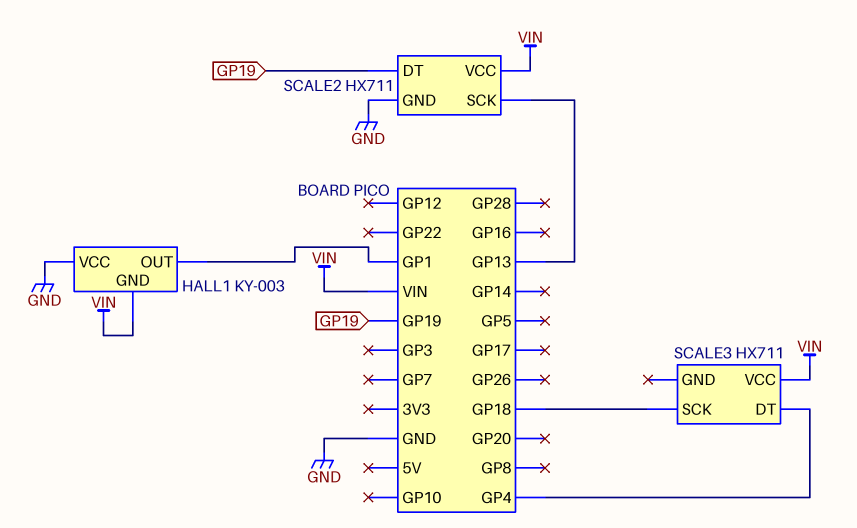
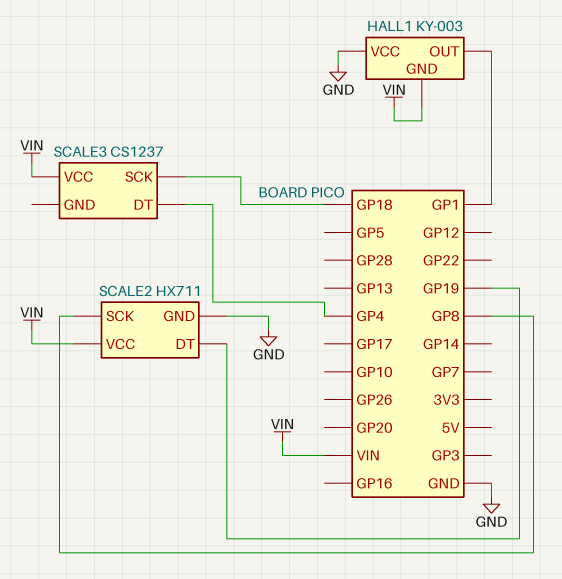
SCALE2 pin SCK: GP13 -> GP8
SCALE3: HX711 -> CS1237

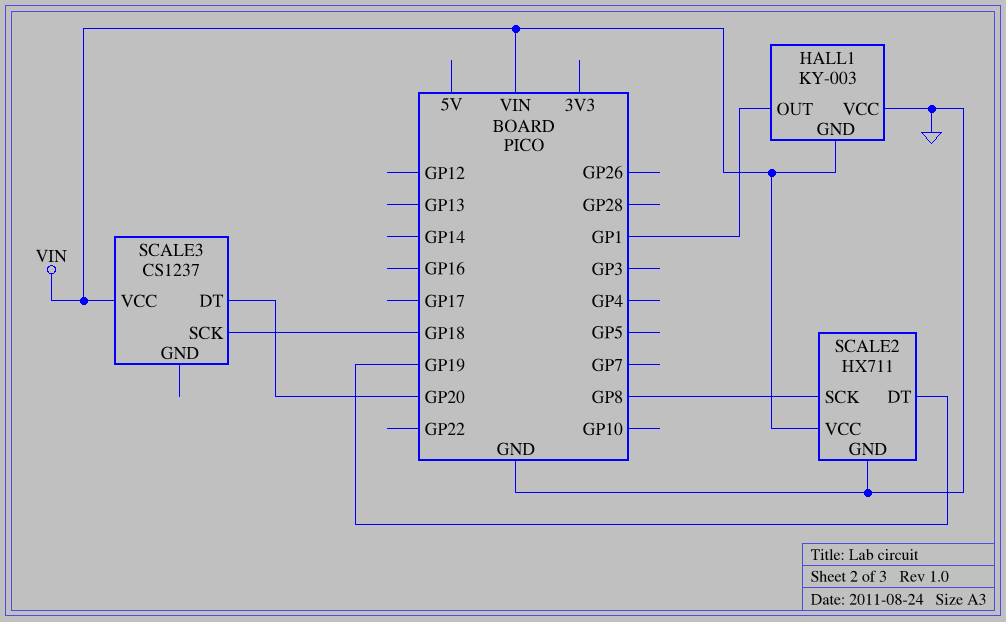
SCALE3 pin DT: GP4 -> GP20

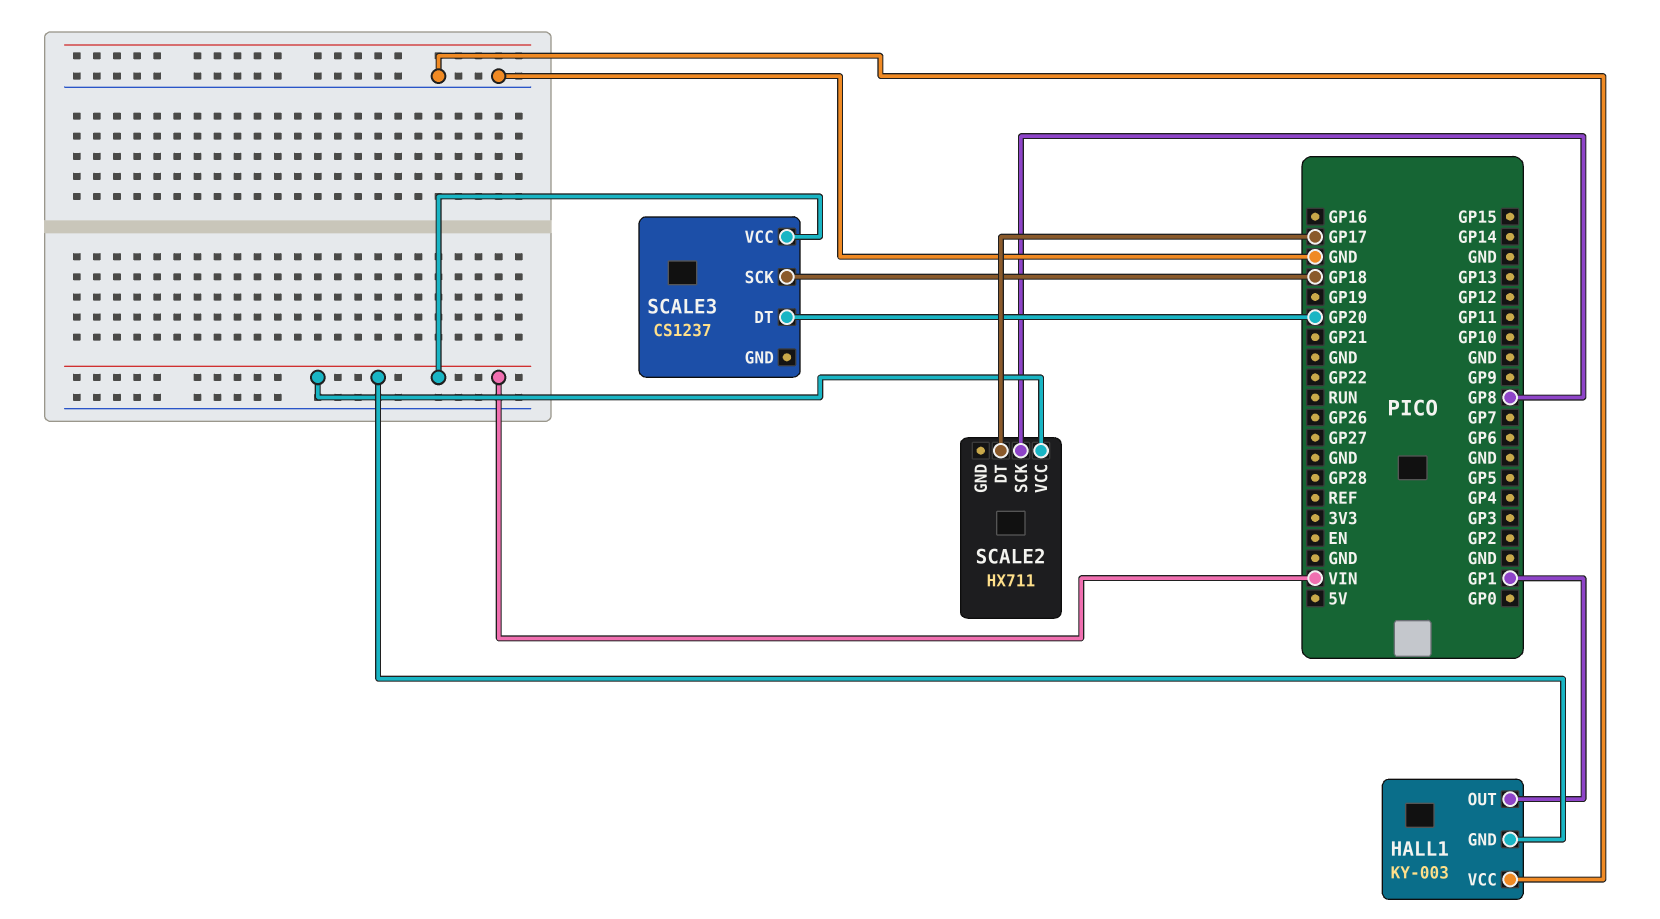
SCALE2 pin DT: GP19 -> GP17
SCALE2 pin GND: GND -> none

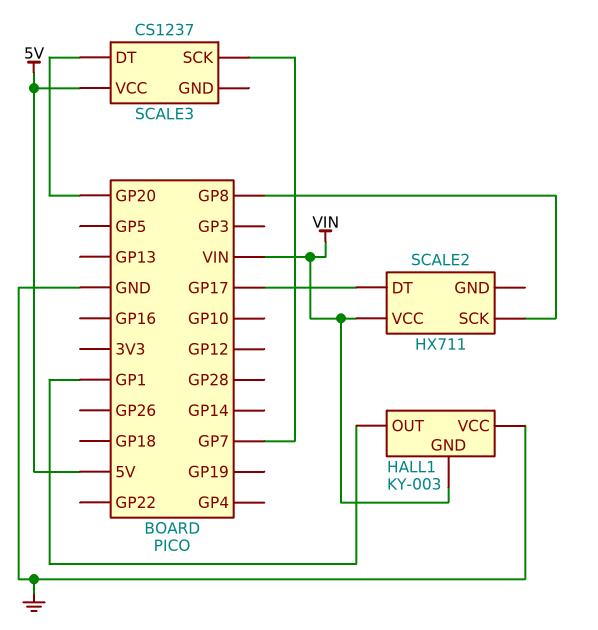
SCALE3 pin SCK: GP18 -> GP7
SCALE3 pin VCC: VIN -> 5V

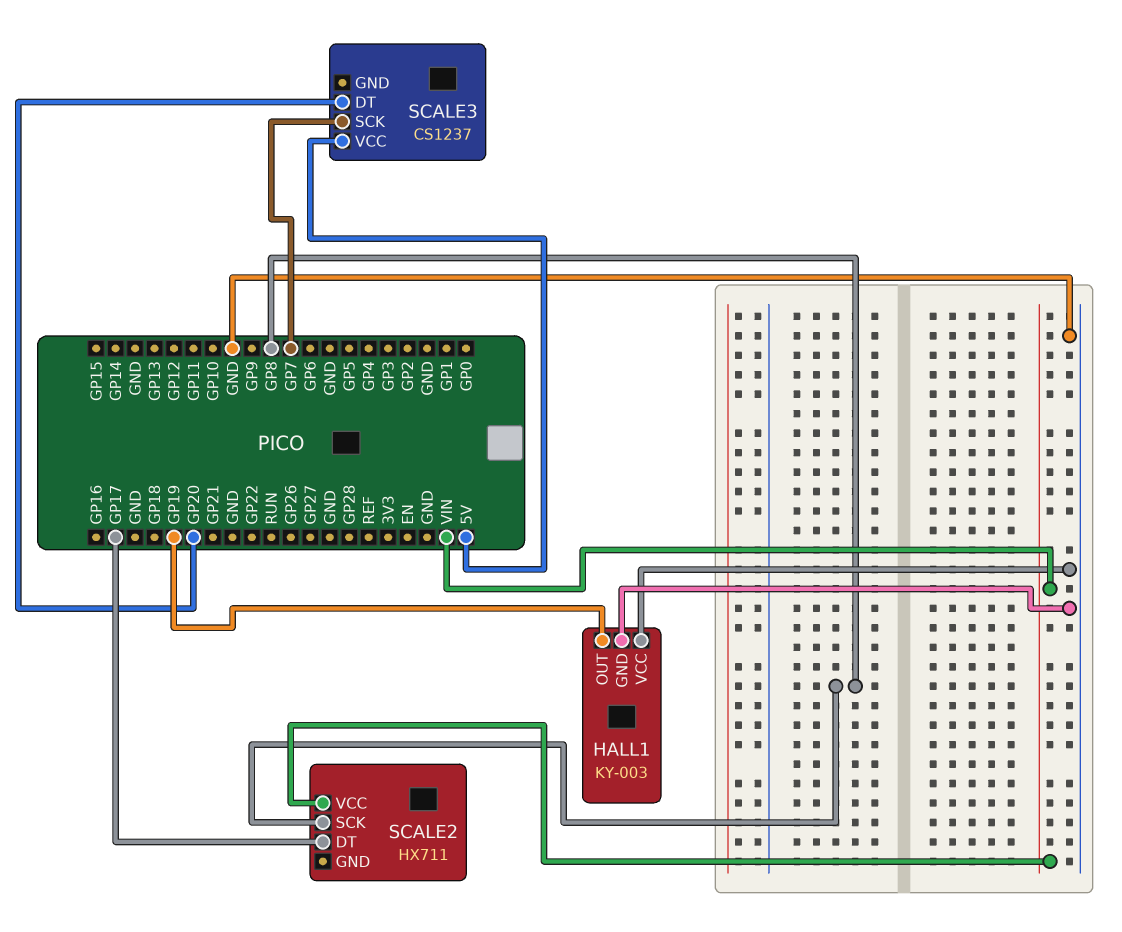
HALL1 pin GND: VIN -> GND
HALL1 pin OUT: GP1 -> GP19

